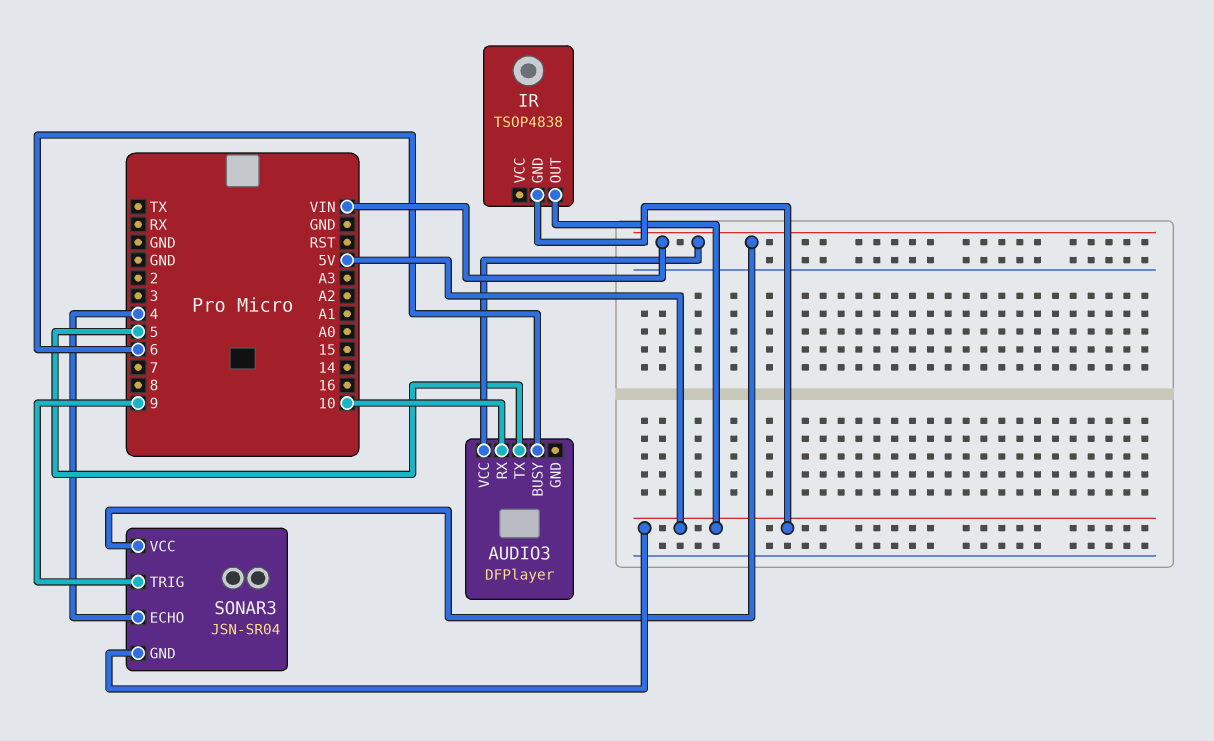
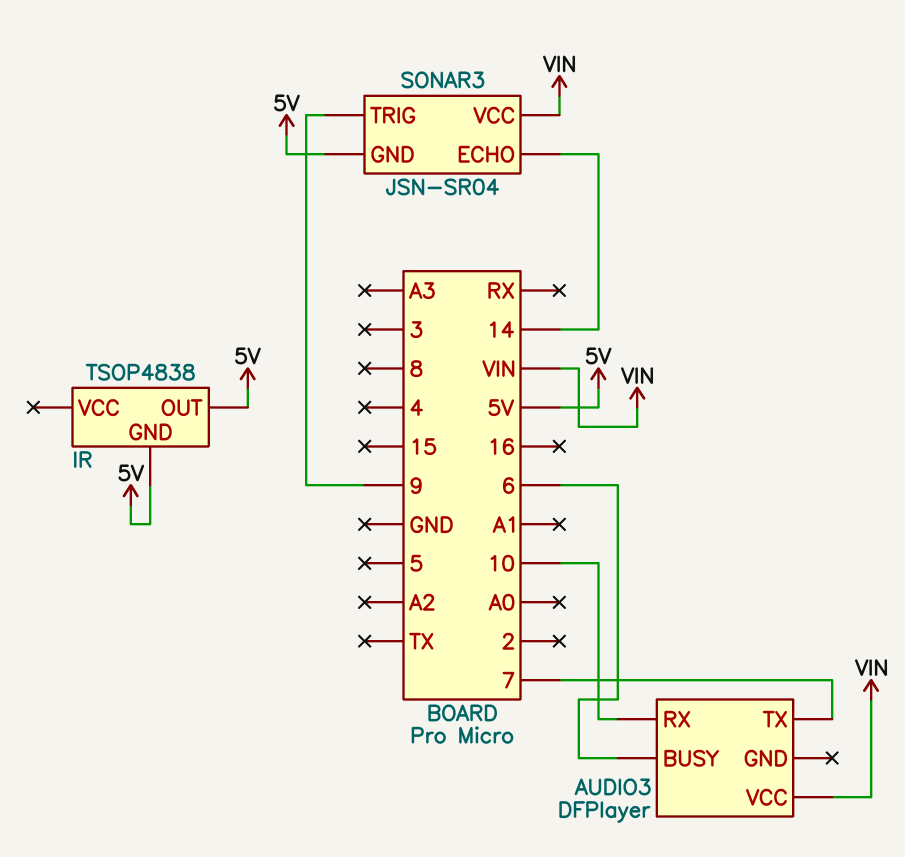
AUDIO3 pin TX: 5 -> 7
SONAR3 pin ECHO: 4 -> 14

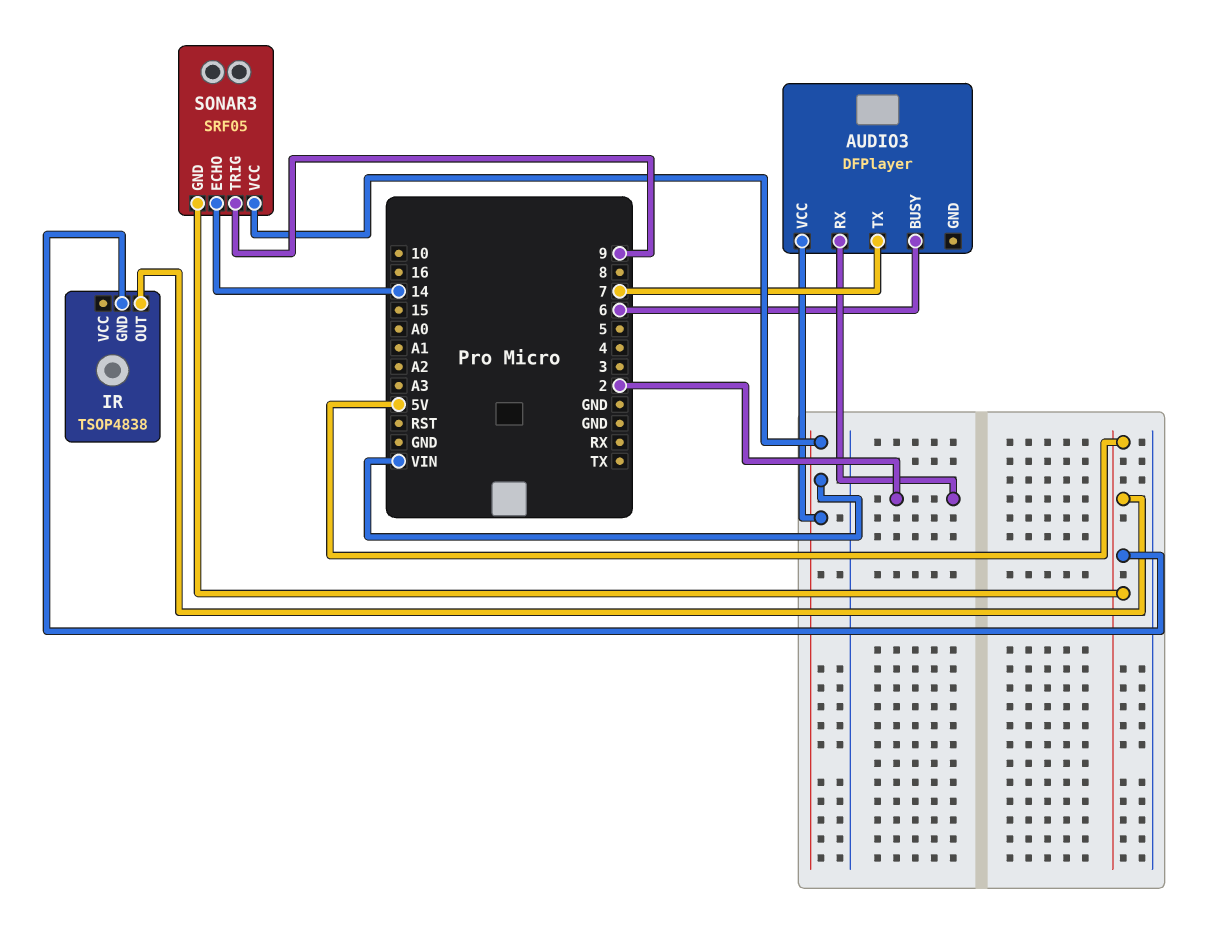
AUDIO3 pin RX: 10 -> 2
SONAR3: JSN-SR04 -> SRF05

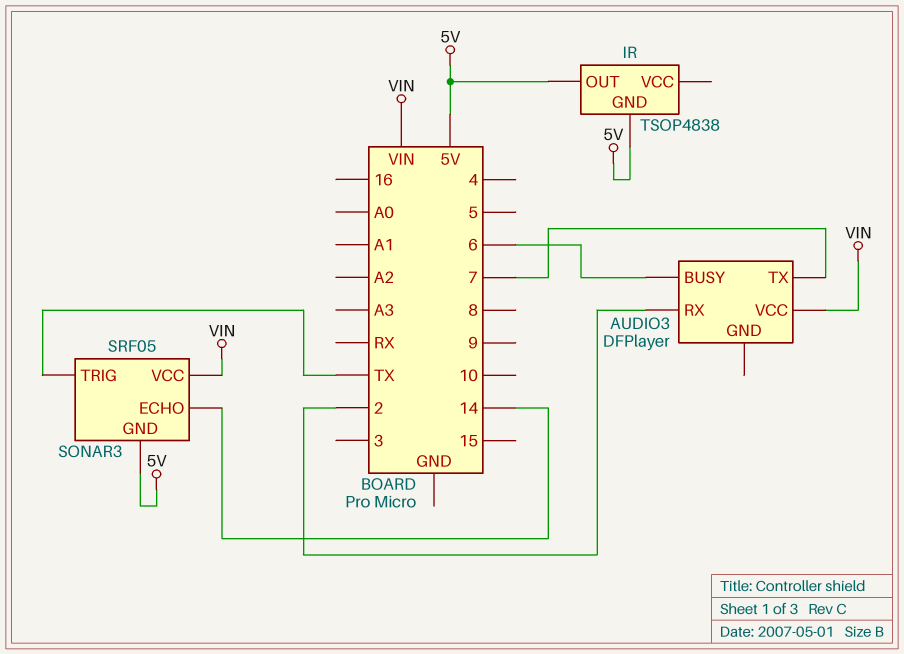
SONAR3 pin TRIG: 9 -> TX

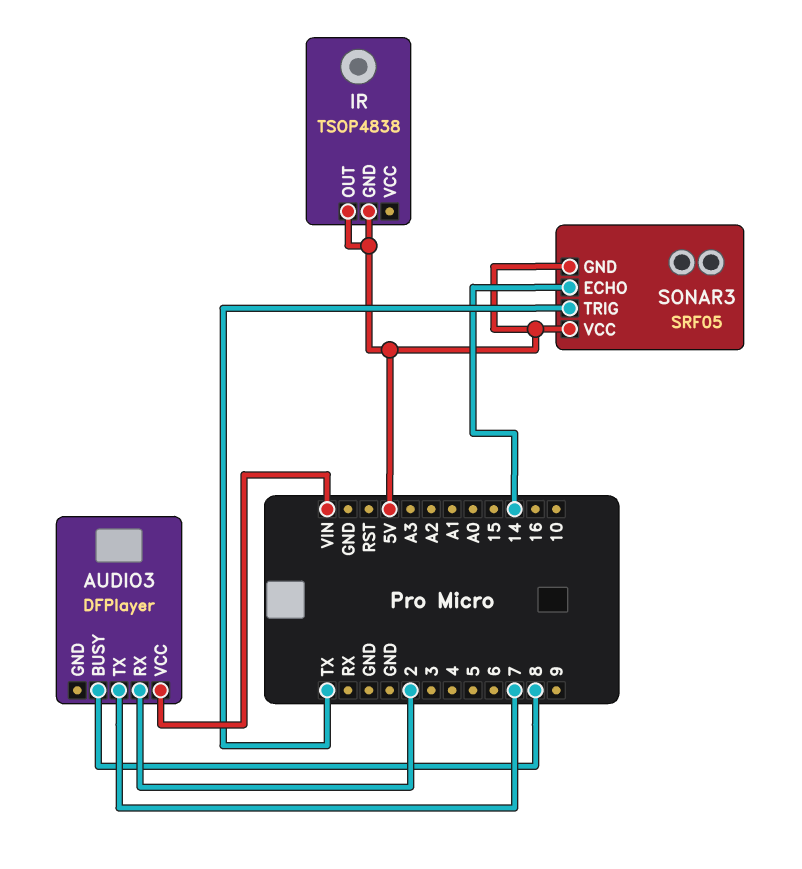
AUDIO3 pin BUSY: 6 -> 8
SONAR3 pin VCC: VIN -> 5V

